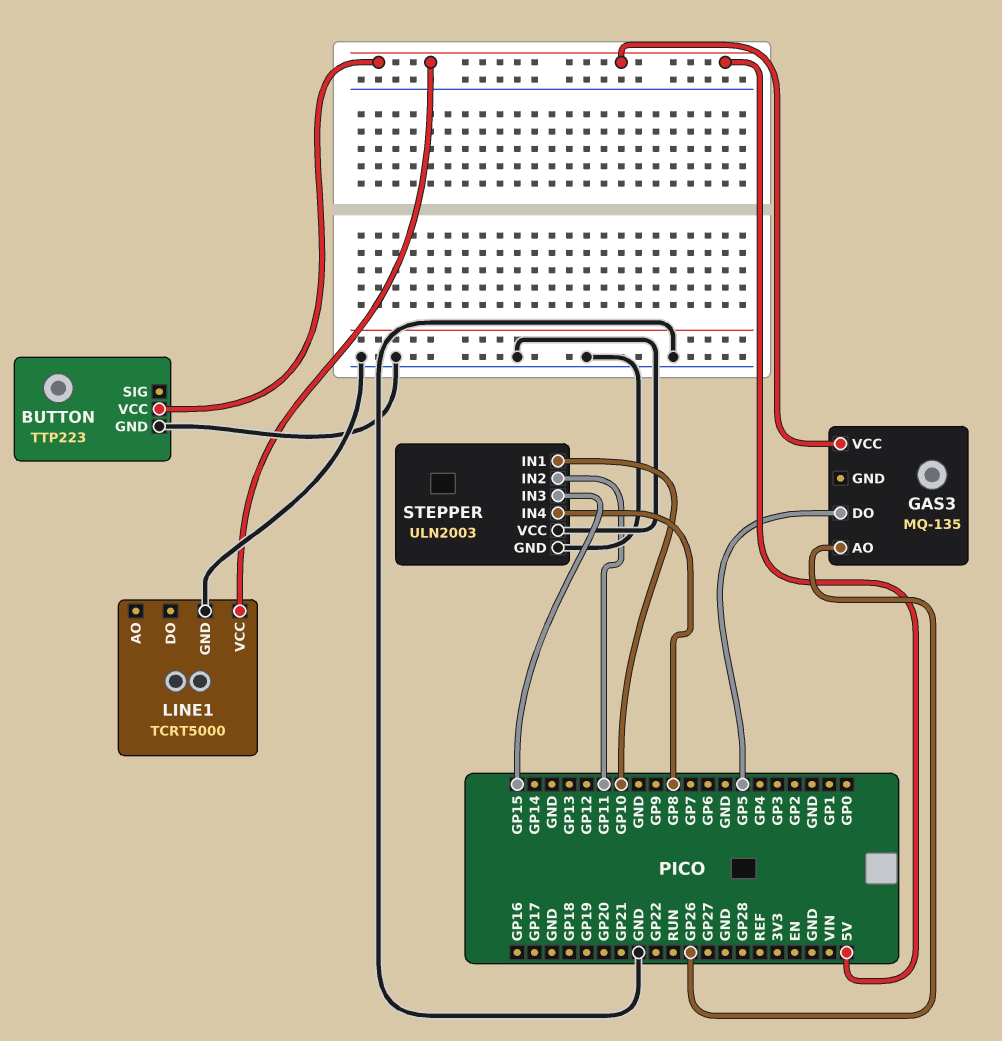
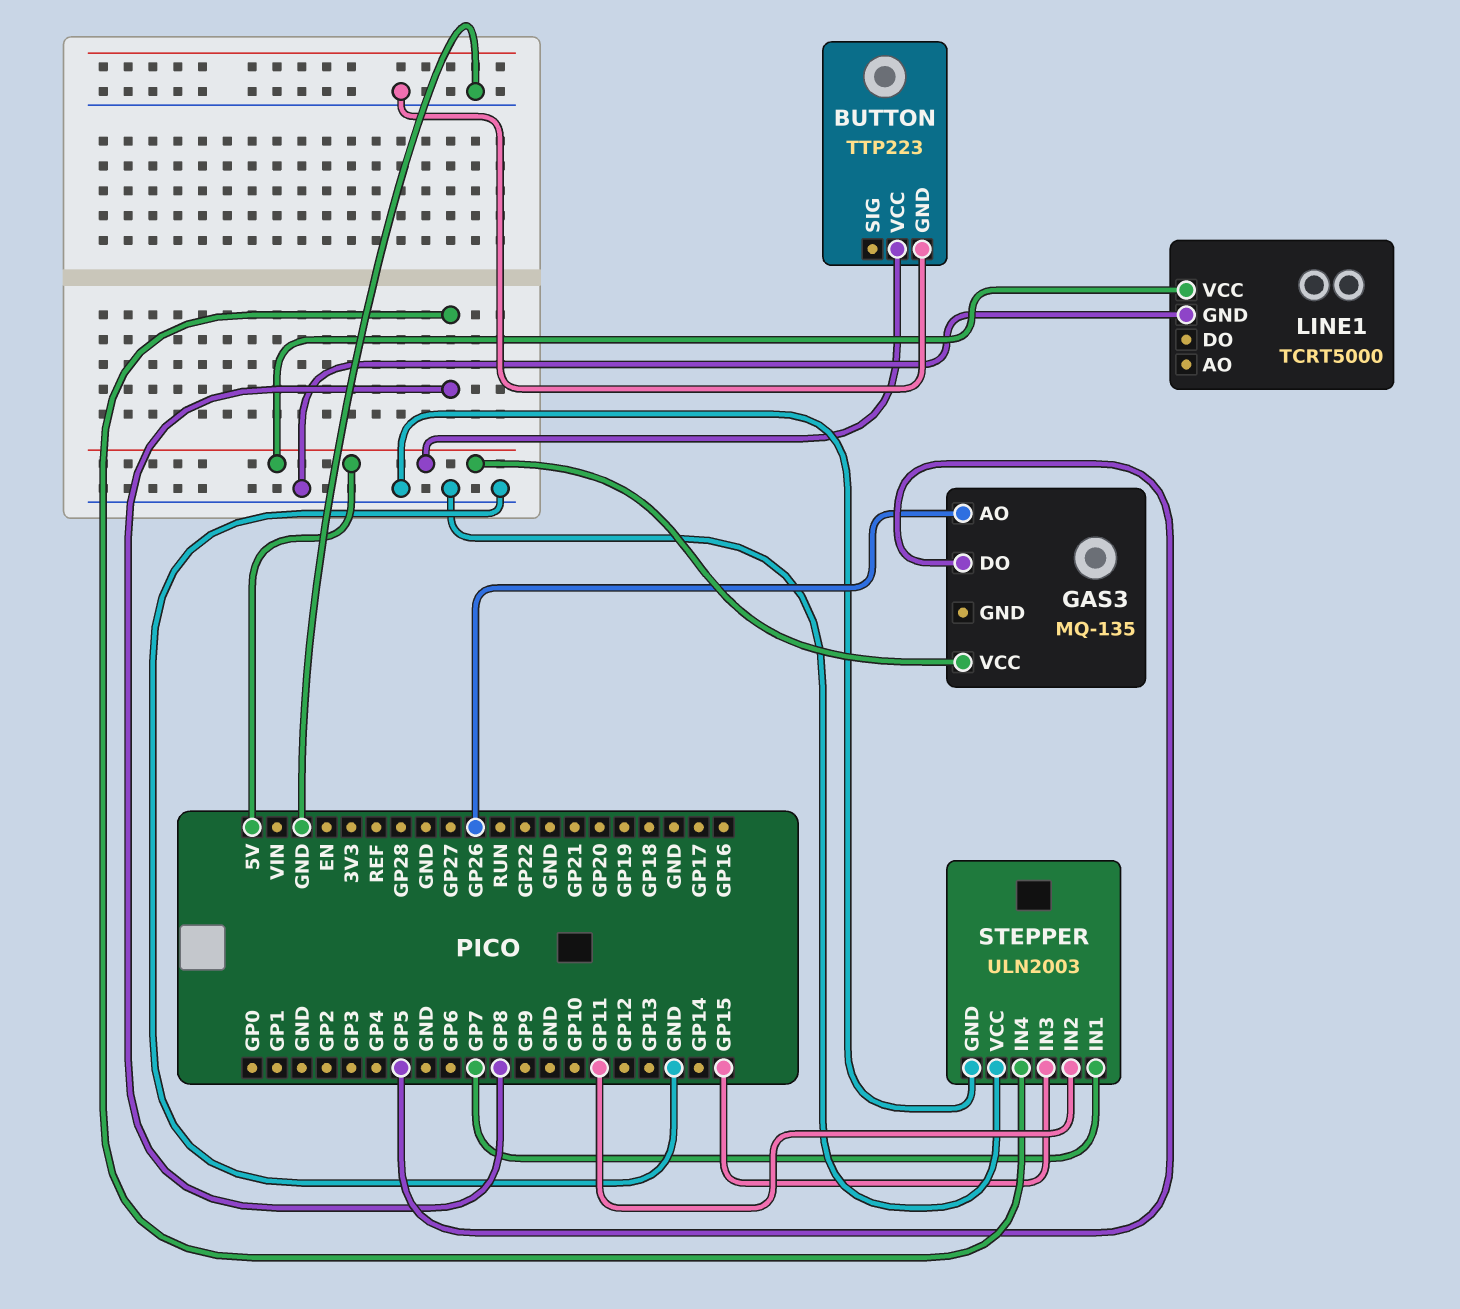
STEPPER pin IN1: GP10 -> GP7

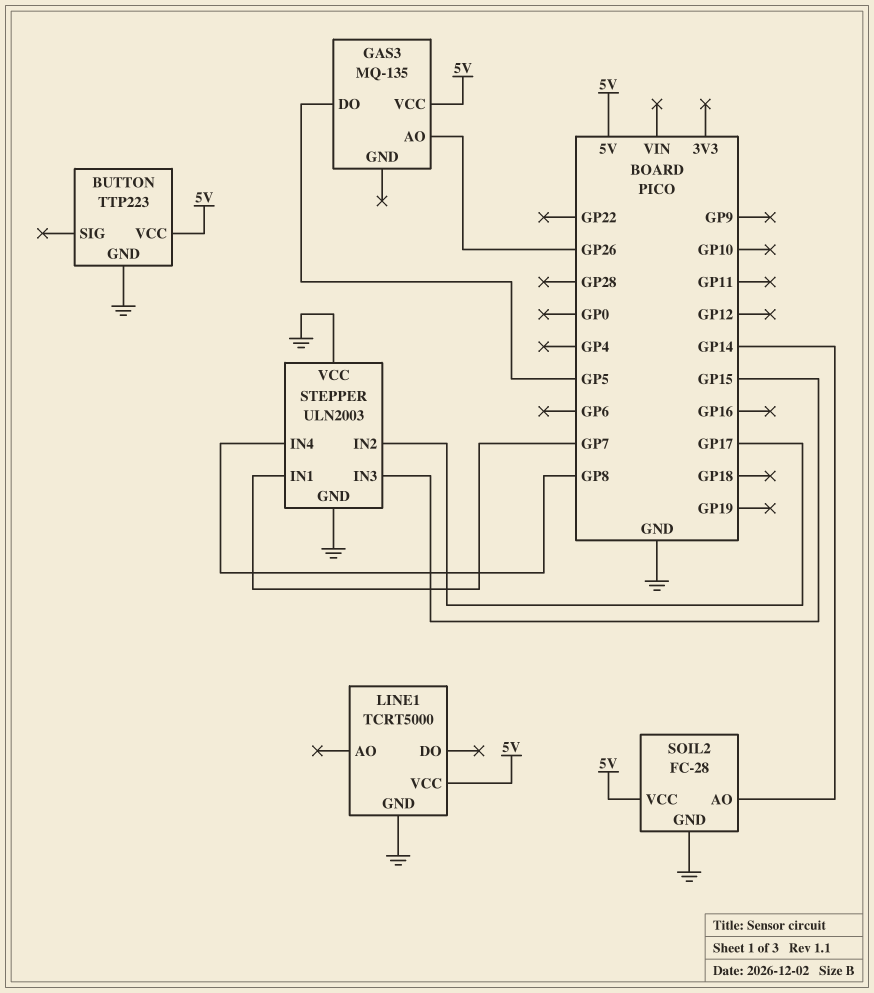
SOIL2: none -> FC-28
SOIL2 pin AO: none -> GP14
SOIL2 pin GND: none -> GND
SOIL2 pin VCC: none -> 5V
STEPPER pin IN2: GP11 -> GP17

